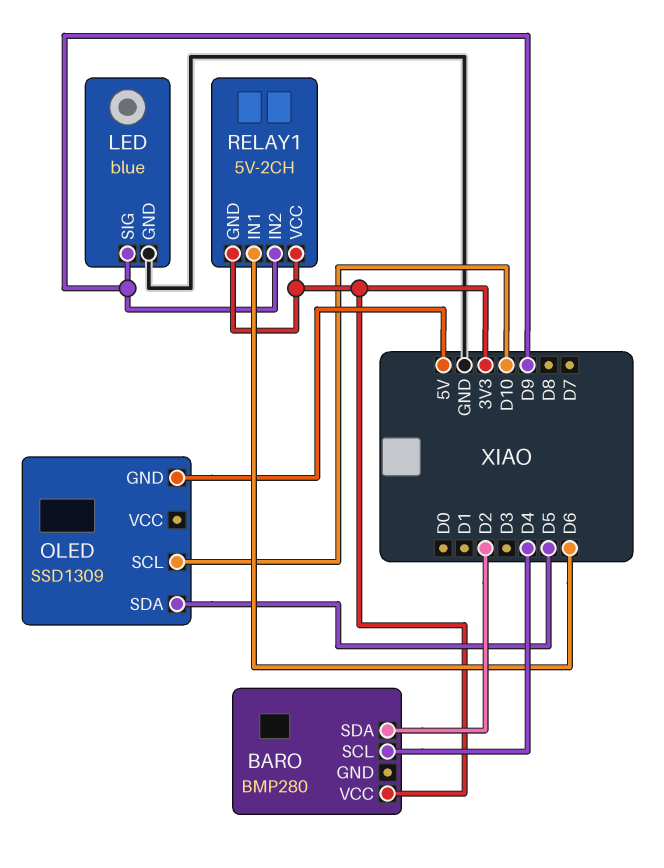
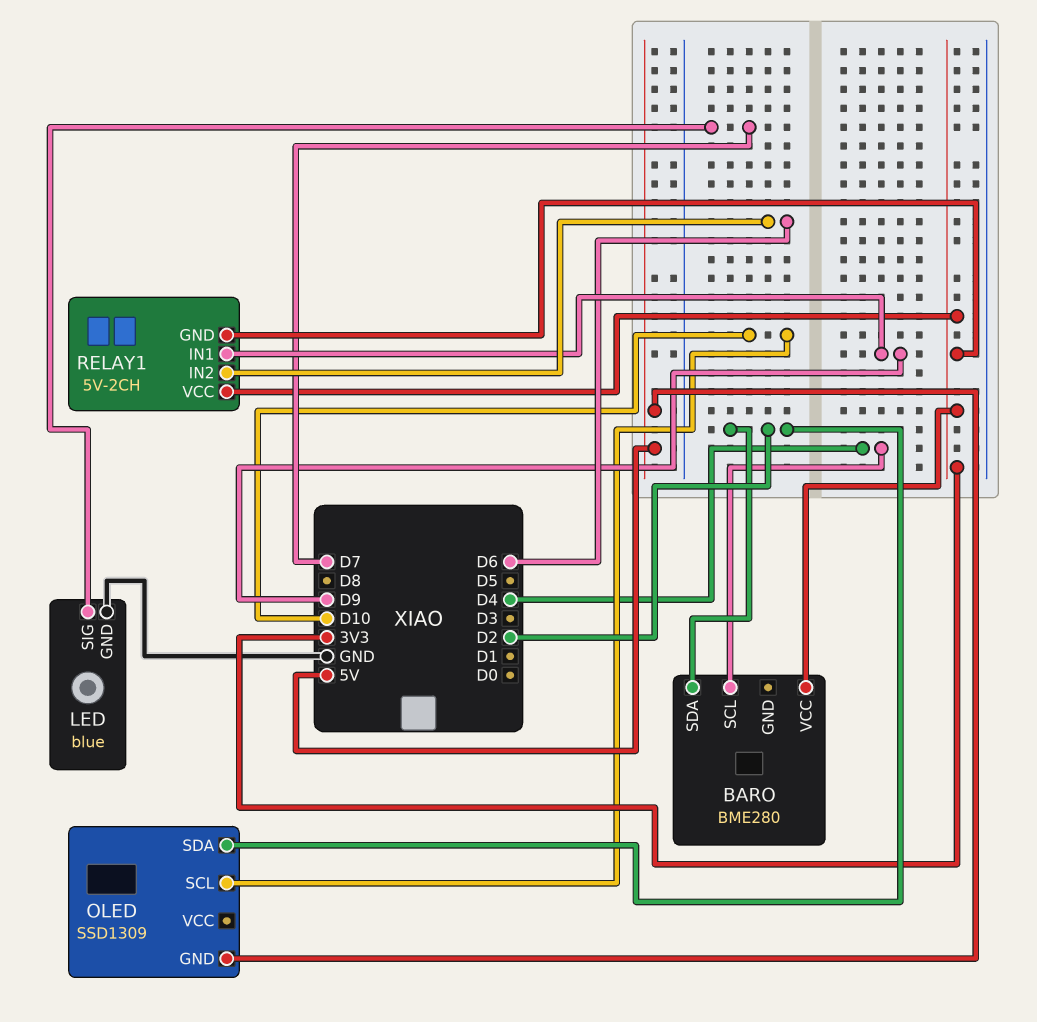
BARO: BMP280 -> BME280
LED pin SIG: D9 -> D7
OLED pin SDA: D5 -> D2
RELAY1 pin IN1: D6 -> D9
RELAY1 pin IN2: D9 -> D6

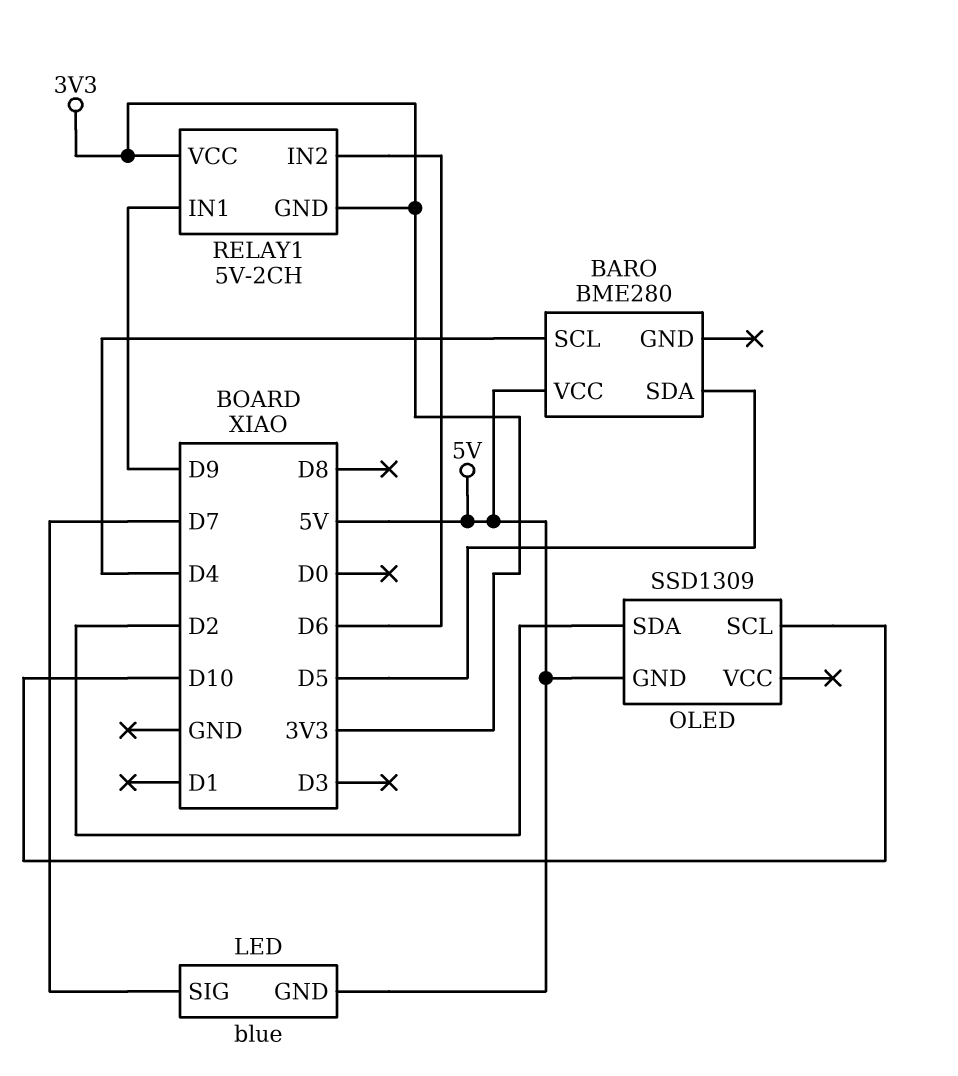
BARO pin SDA: D2 -> D5
BARO pin VCC: 3V3 -> 5V
LED pin GND: GND -> 5V

